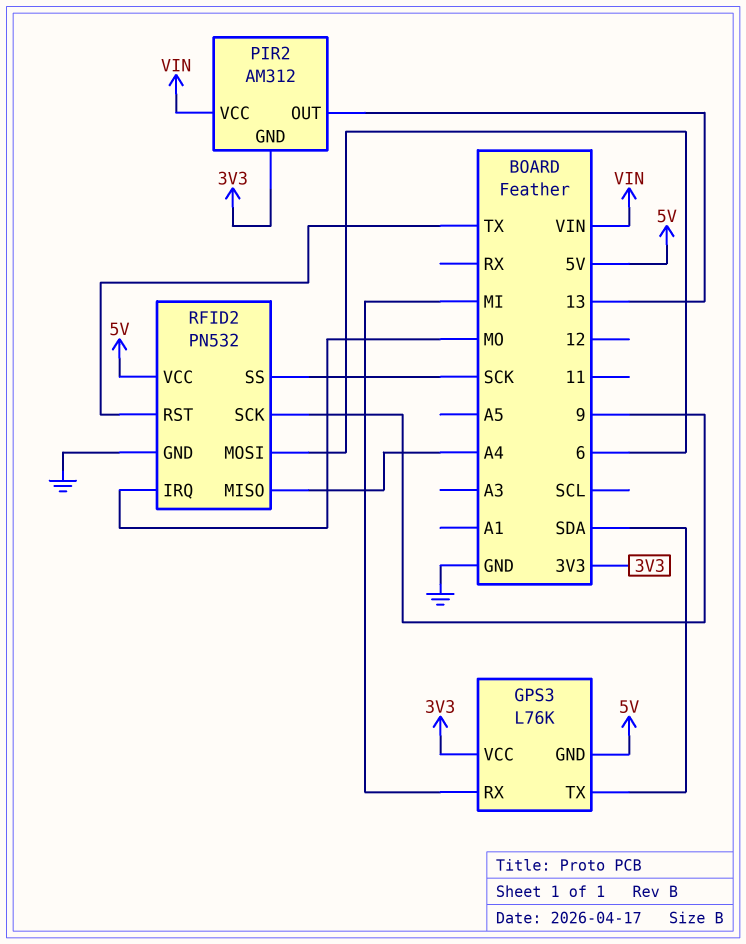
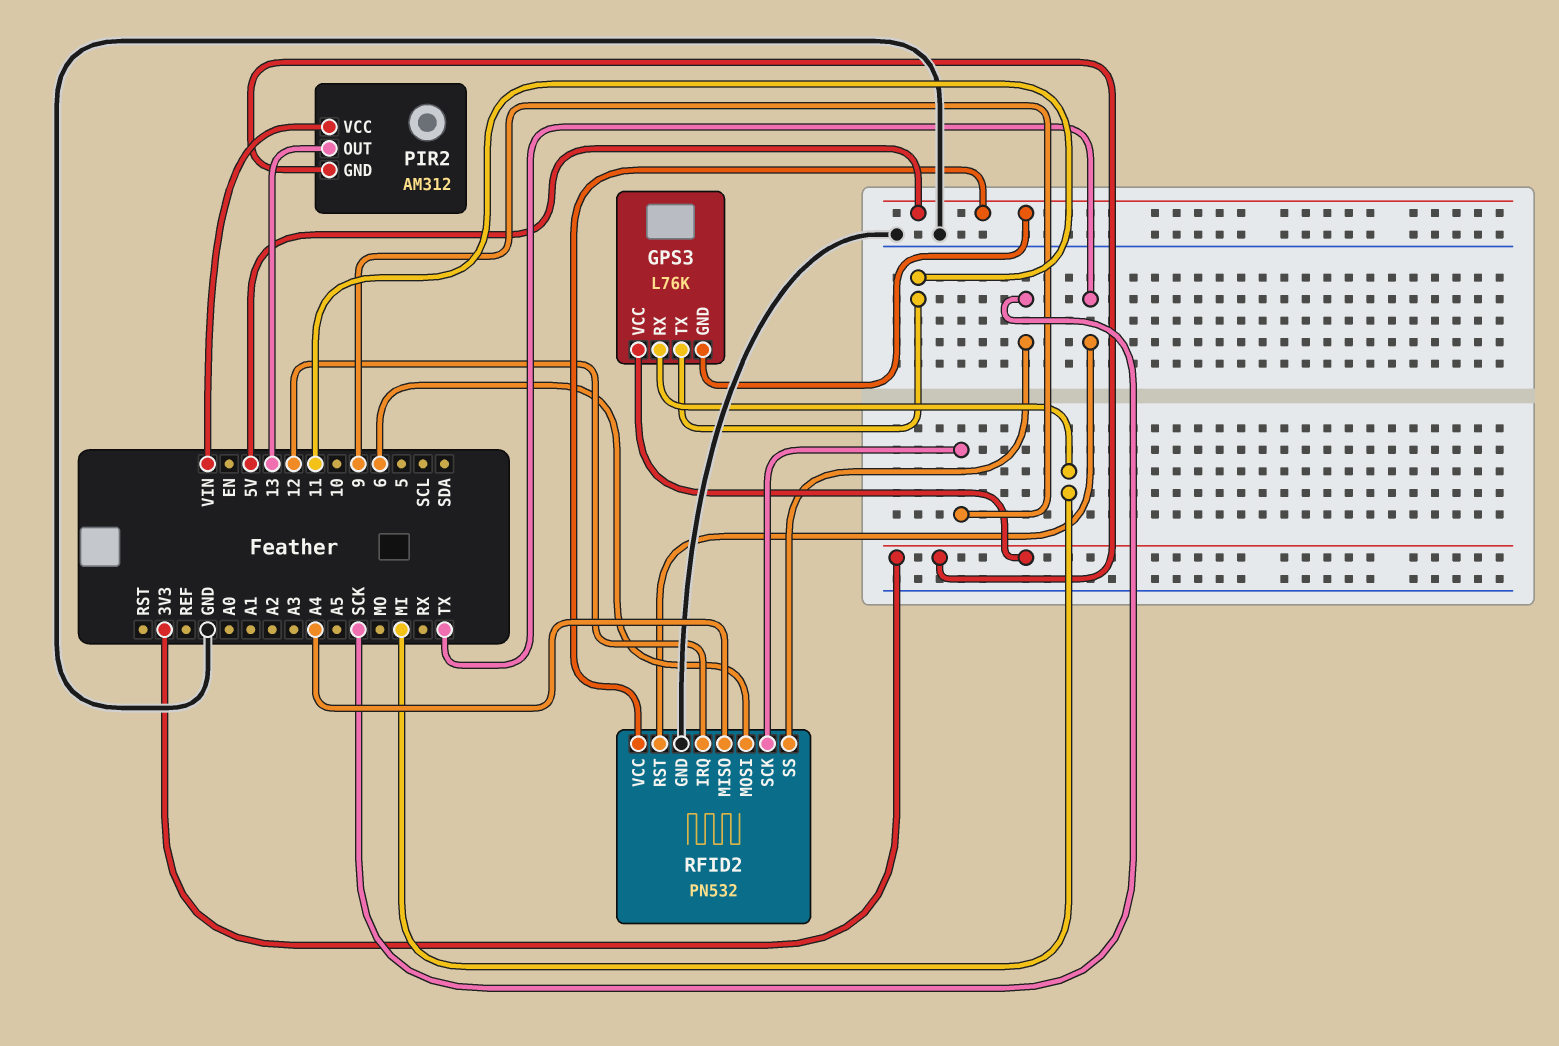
GPS3 pin TX: SDA -> 11
RFID2 pin IRQ: MO -> 12

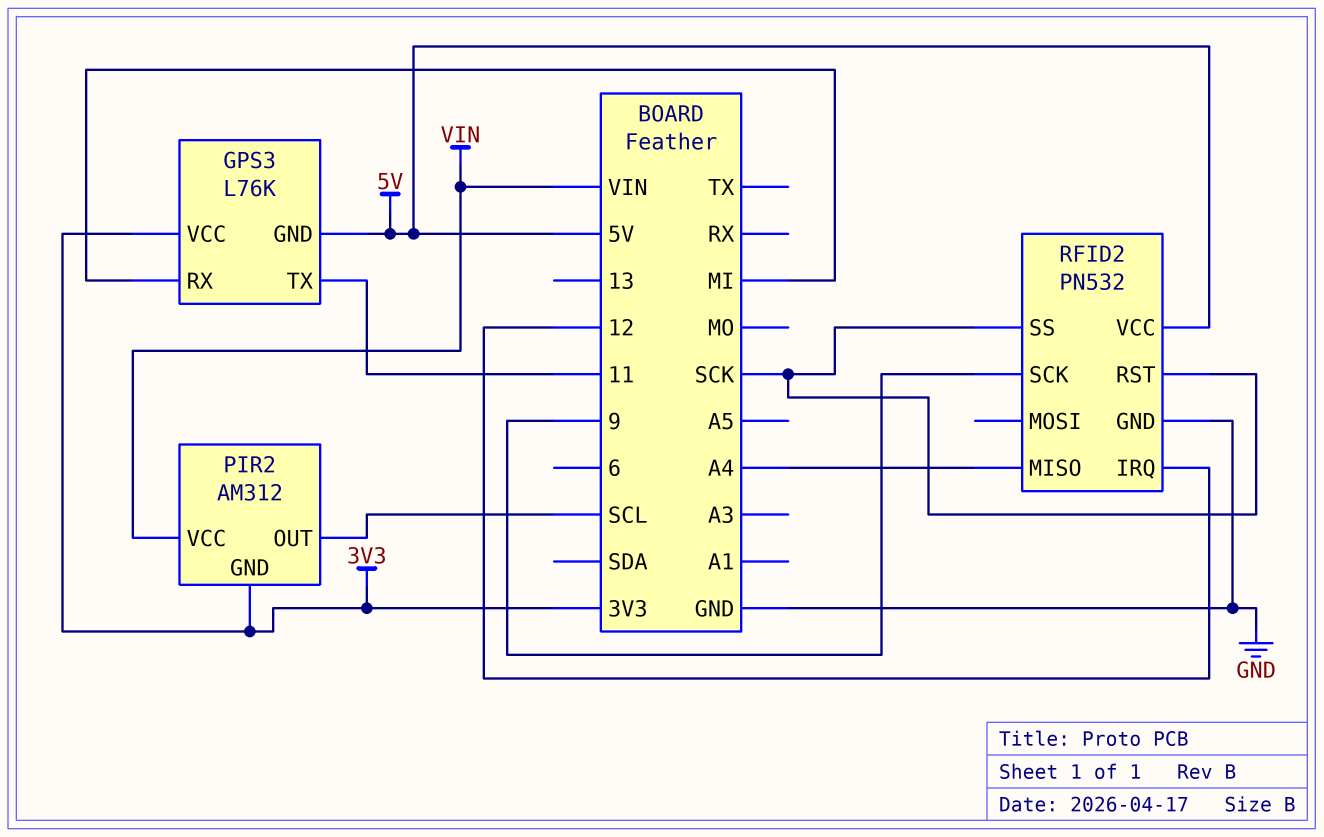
PIR2 pin OUT: 13 -> SCL
RFID2 pin MOSI: 6 -> none
RFID2 pin RST: TX -> SCK

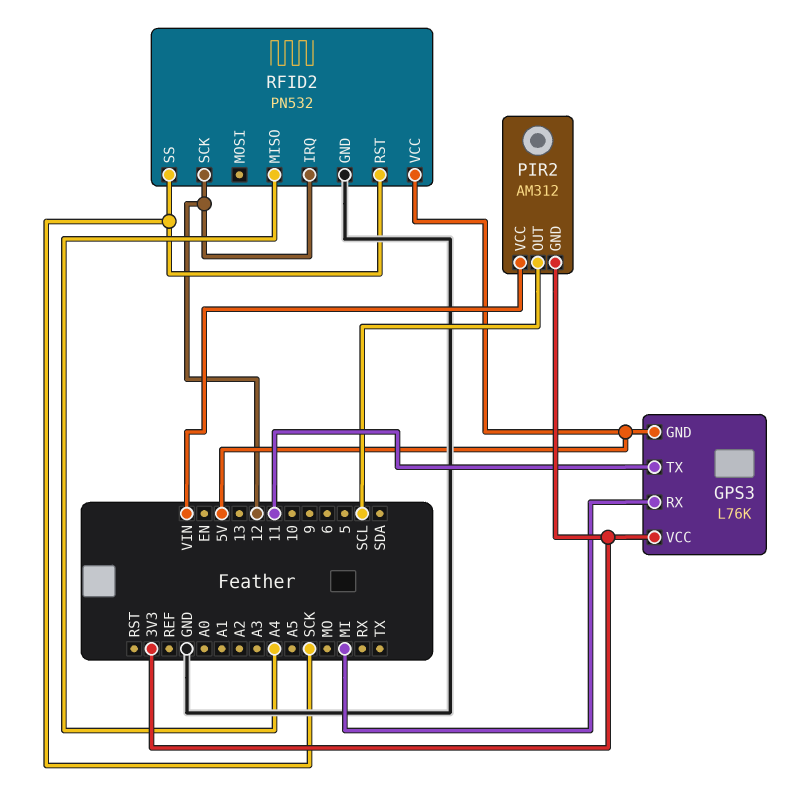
RFID2 pin SCK: 9 -> 12

